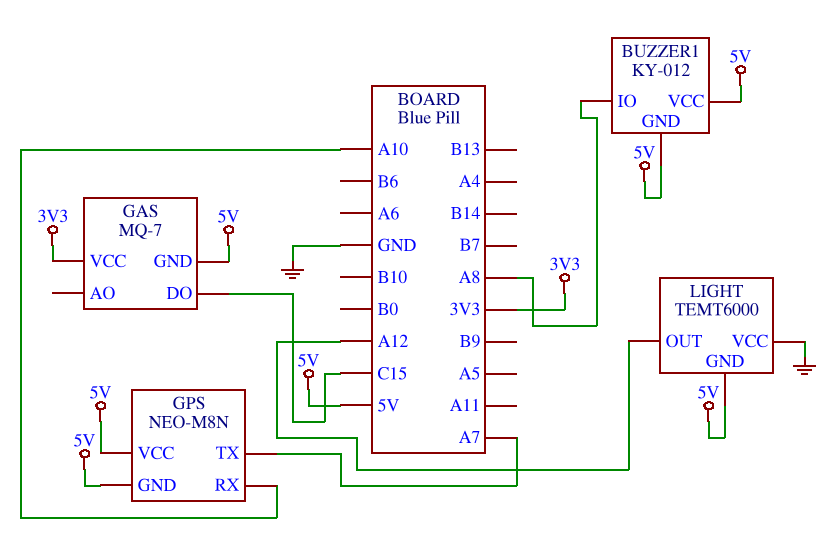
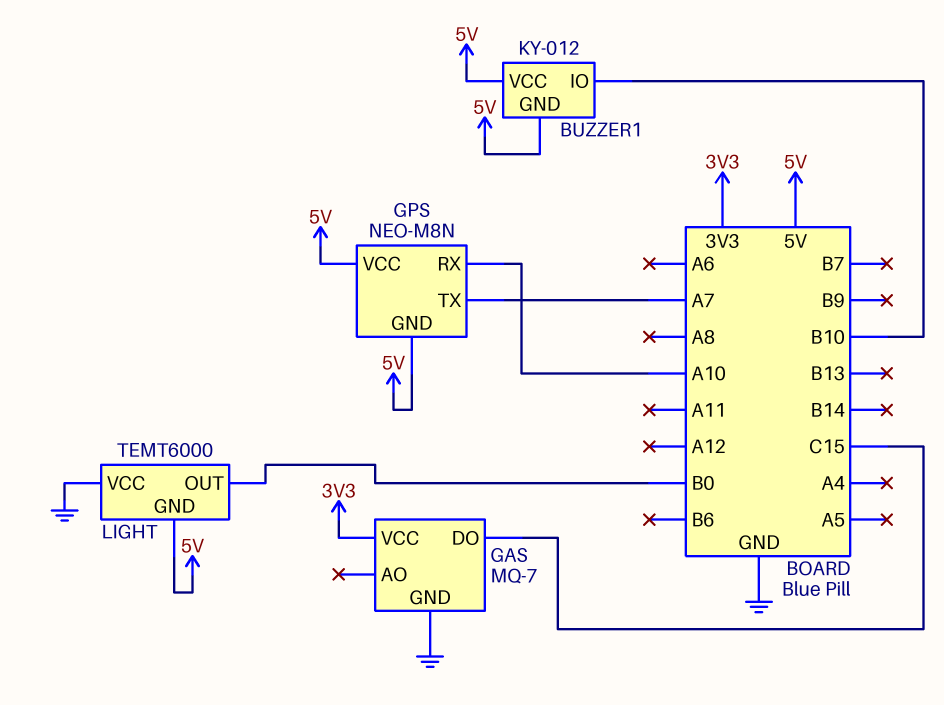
BUZZER1 pin IO: A8 -> B10
GAS pin GND: 5V -> GND
LIGHT pin OUT: A12 -> B0

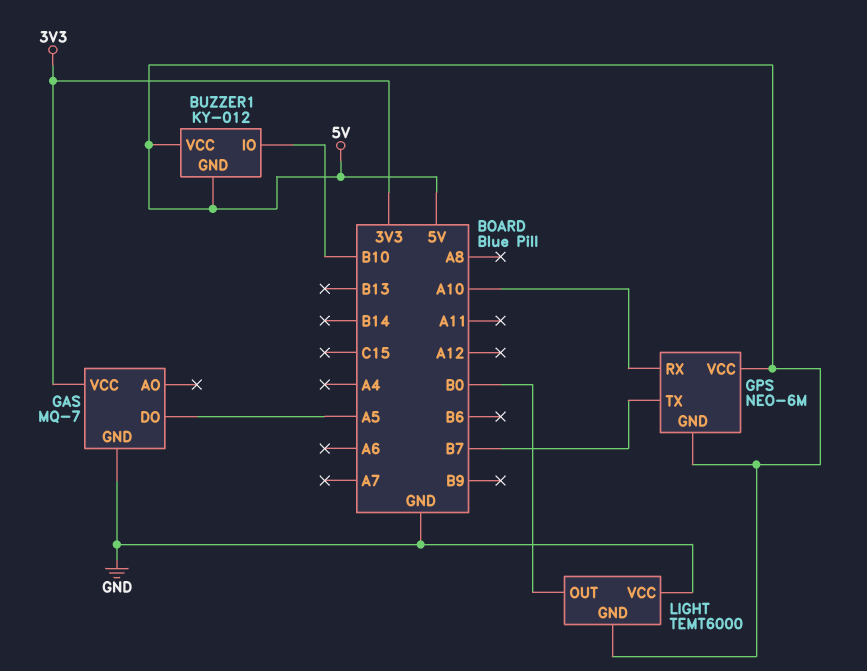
GAS pin DO: C15 -> A5
GPS: NEO-M8N -> NEO-6M
GPS pin TX: A7 -> B7

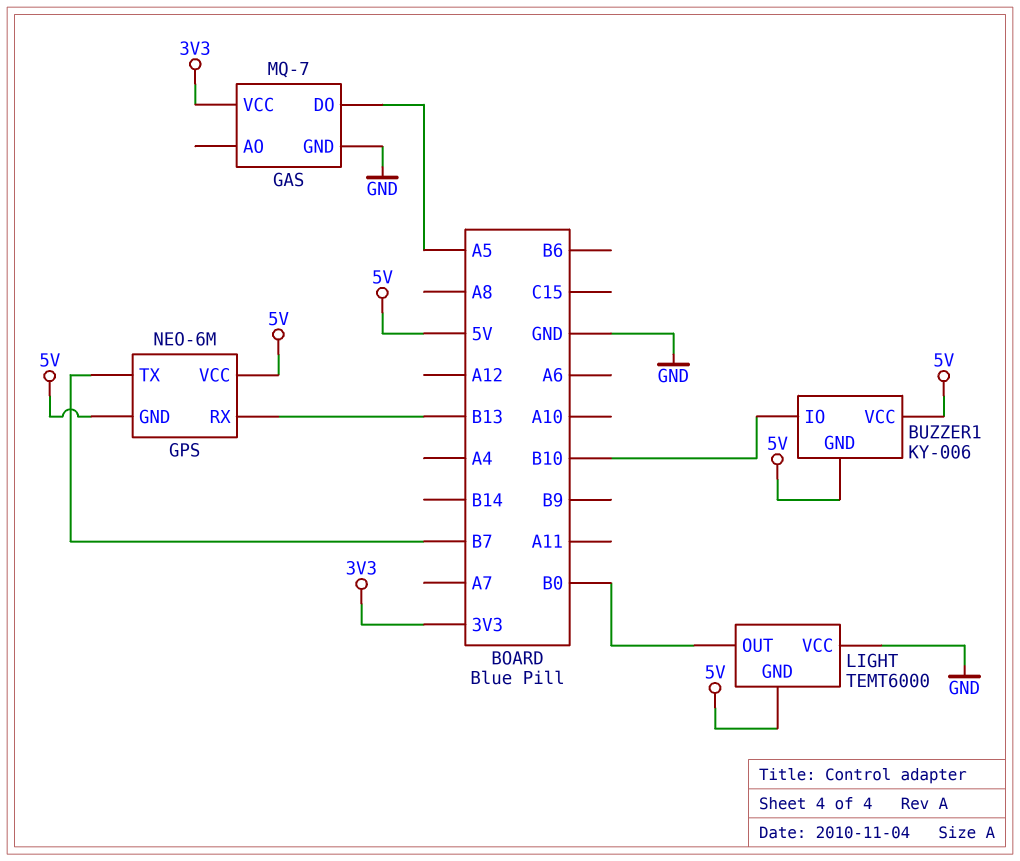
BUZZER1: KY-012 -> KY-006
GPS pin RX: A10 -> B13

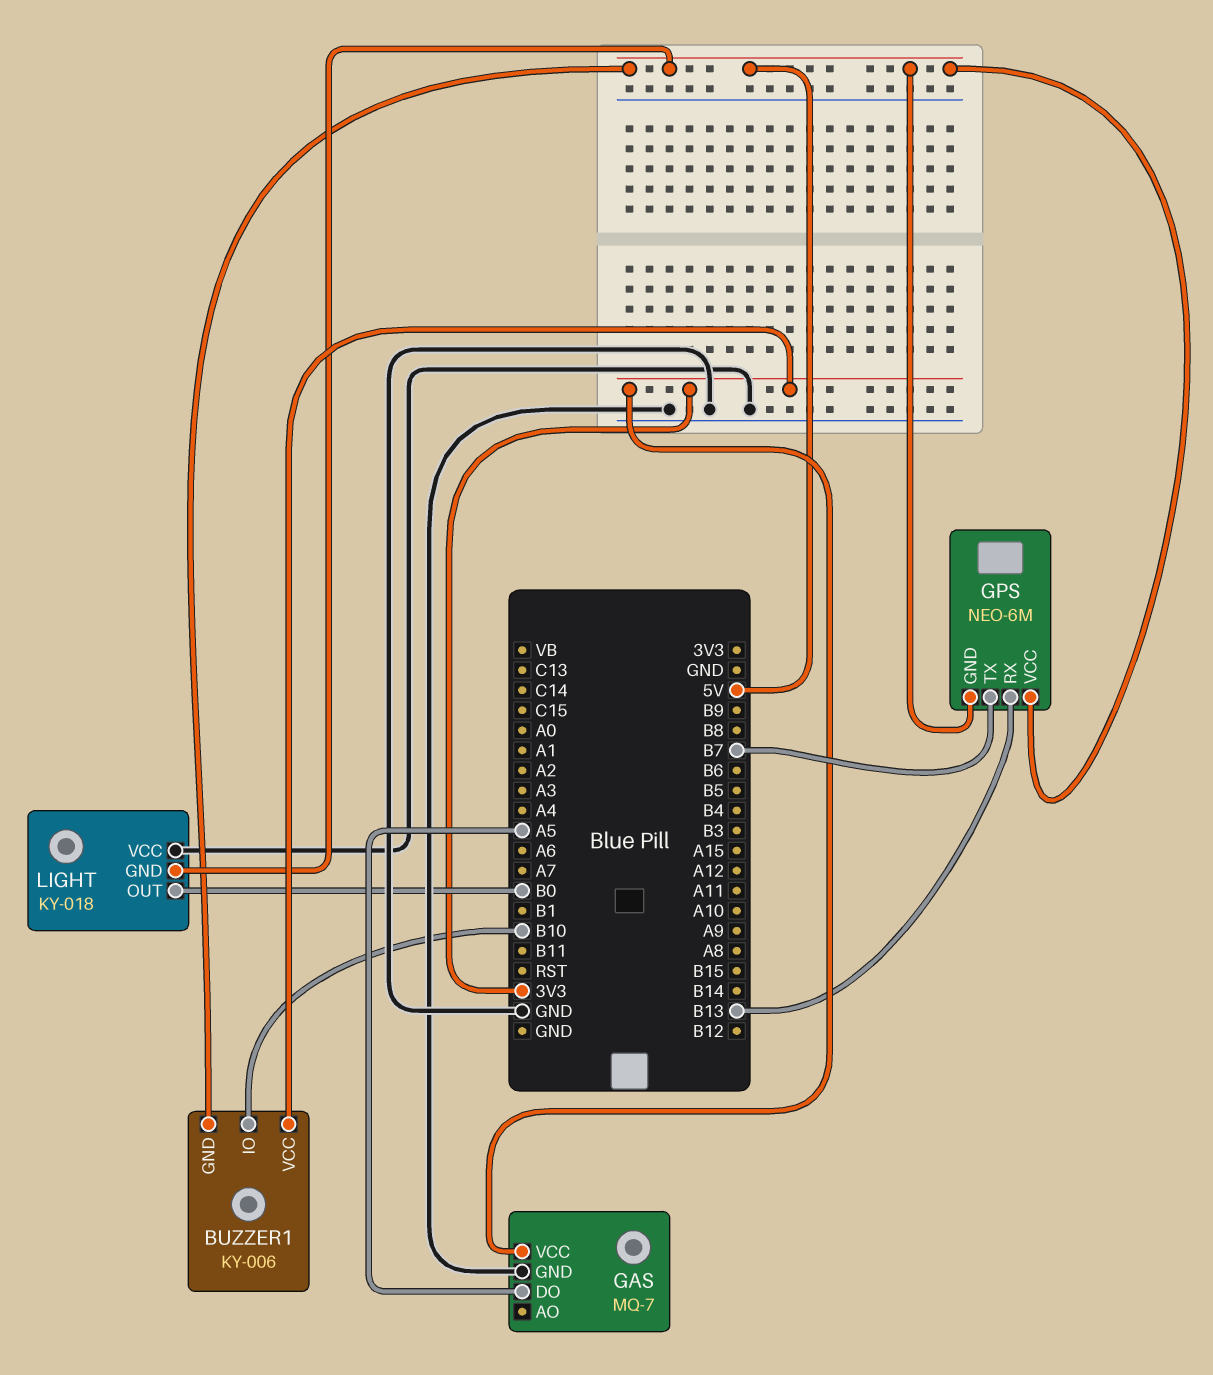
BUZZER1 pin VCC: 5V -> 3V3
LIGHT: TEMT6000 -> KY-018

